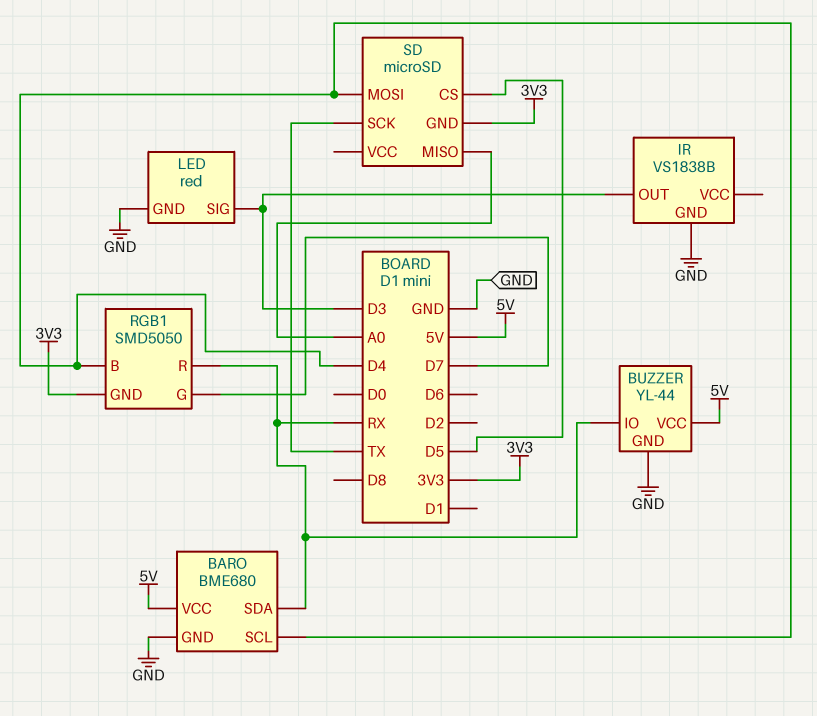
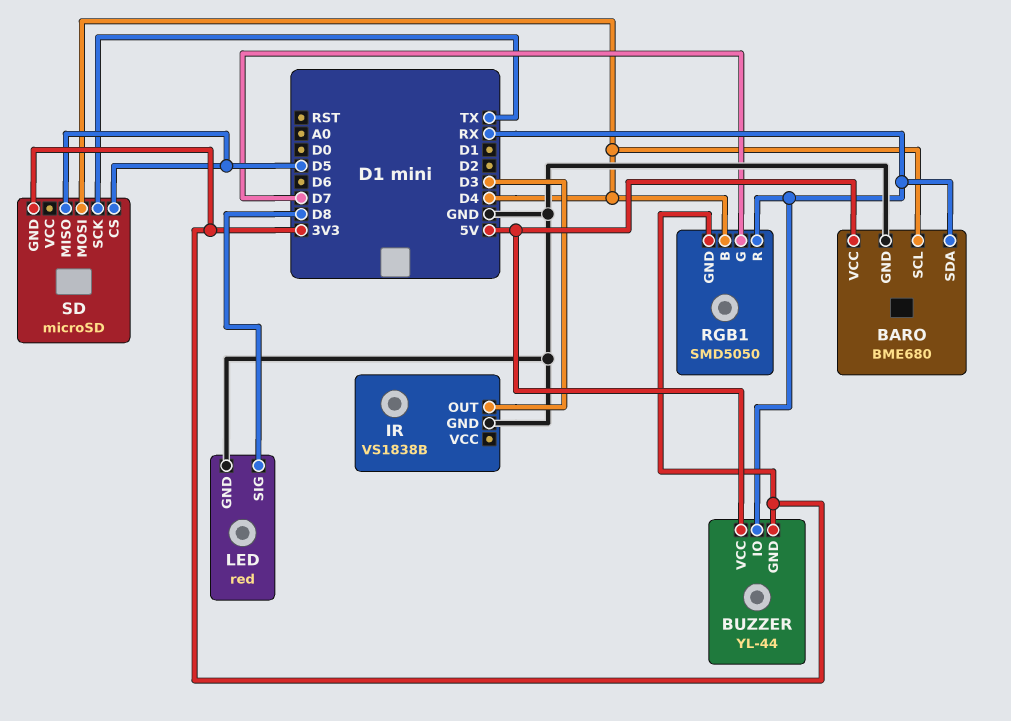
BUZZER pin GND: GND -> 3V3
LED pin SIG: D3 -> D8
SD pin MISO: A0 -> D5

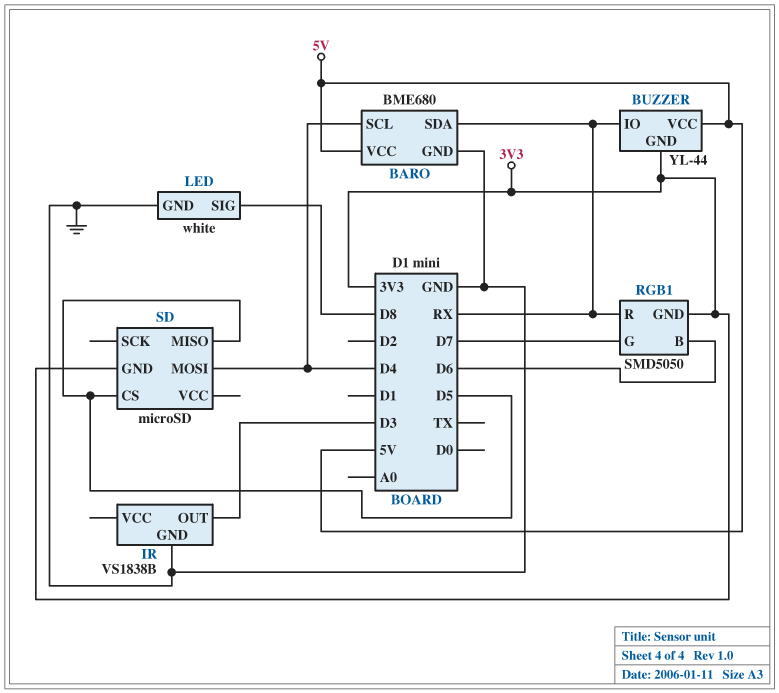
LED: red -> white
RGB1 pin B: D4 -> D6
SD pin SCK: TX -> none

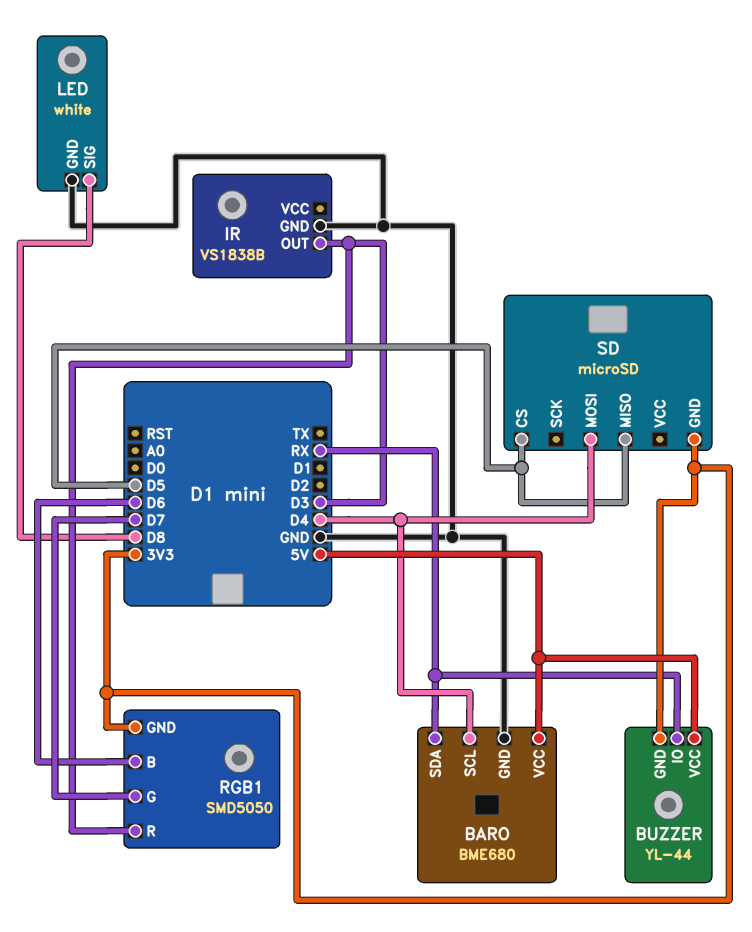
RGB1 pin R: RX -> D3

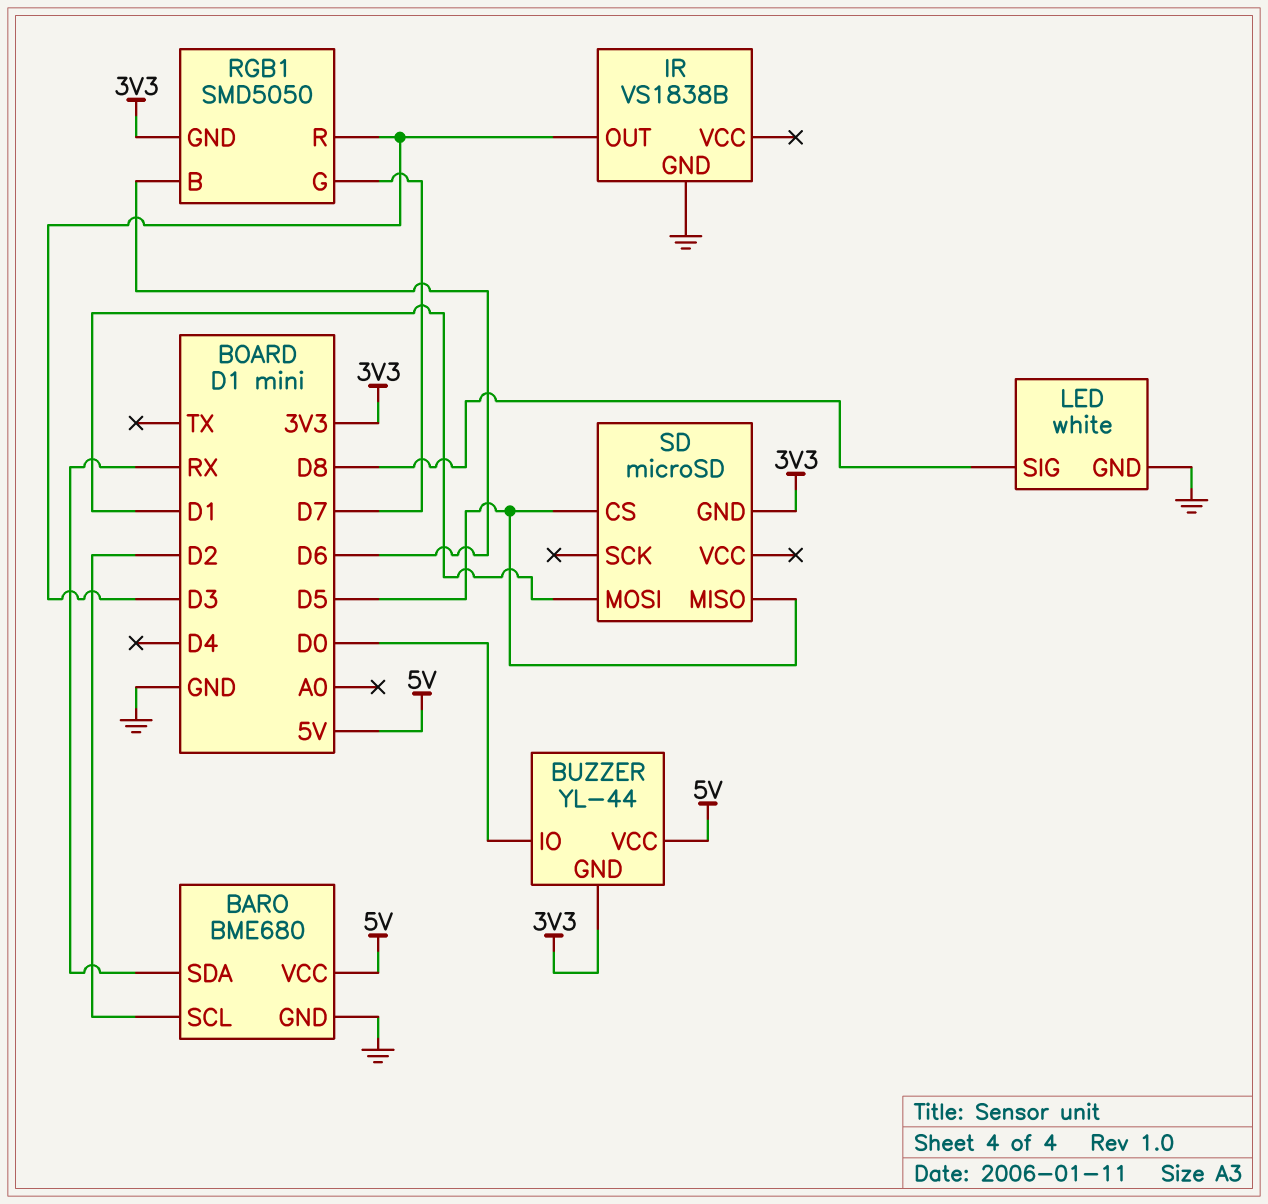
BARO pin SCL: D4 -> D2
BUZZER pin IO: RX -> D0
SD pin MOSI: D4 -> D1

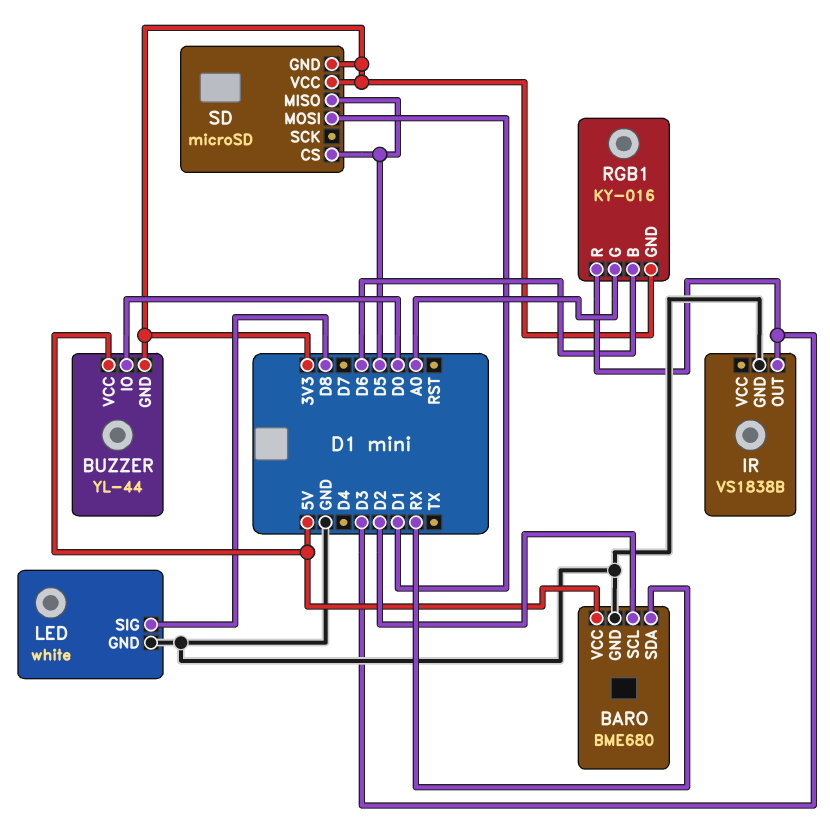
RGB1: SMD5050 -> KY-016
RGB1 pin G: D7 -> A0
SD pin VCC: none -> 3V3

